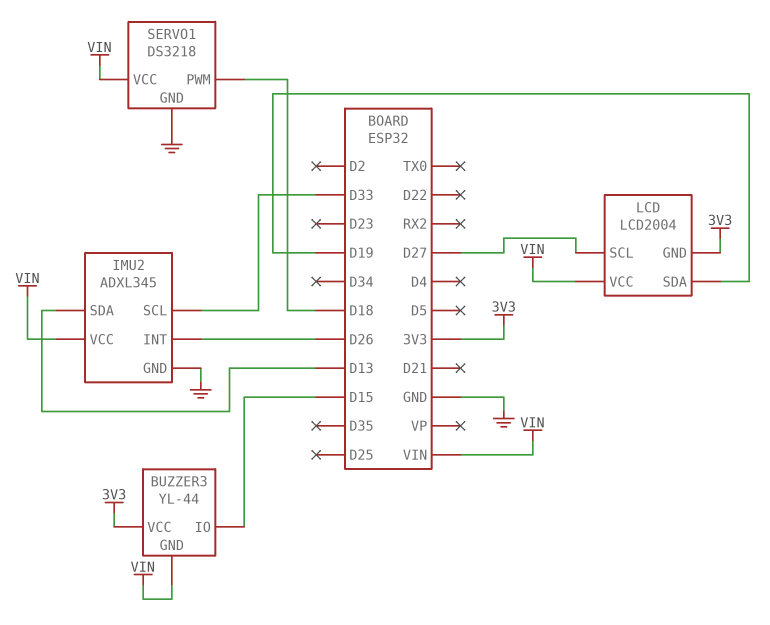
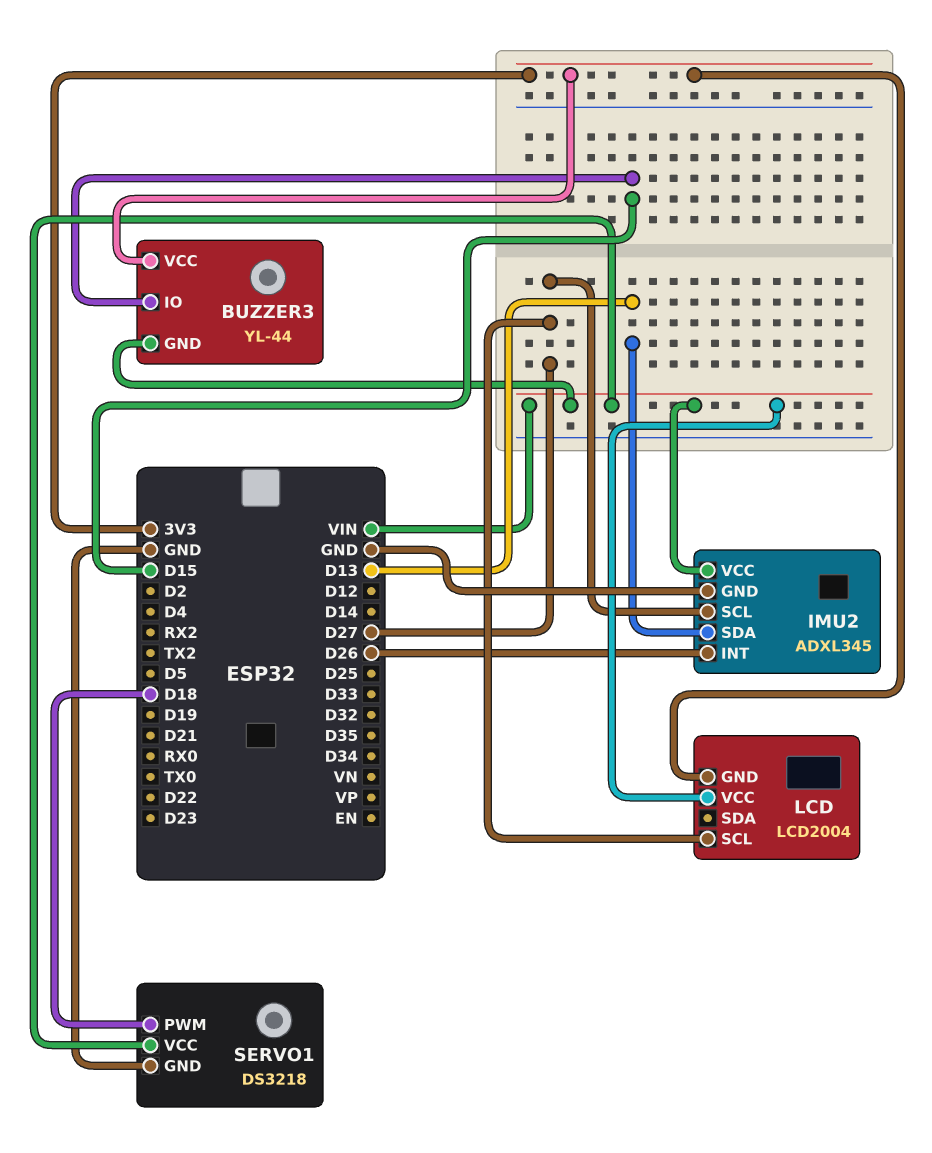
IMU2 pin SCL: D33 -> D27
LCD pin SDA: D19 -> none

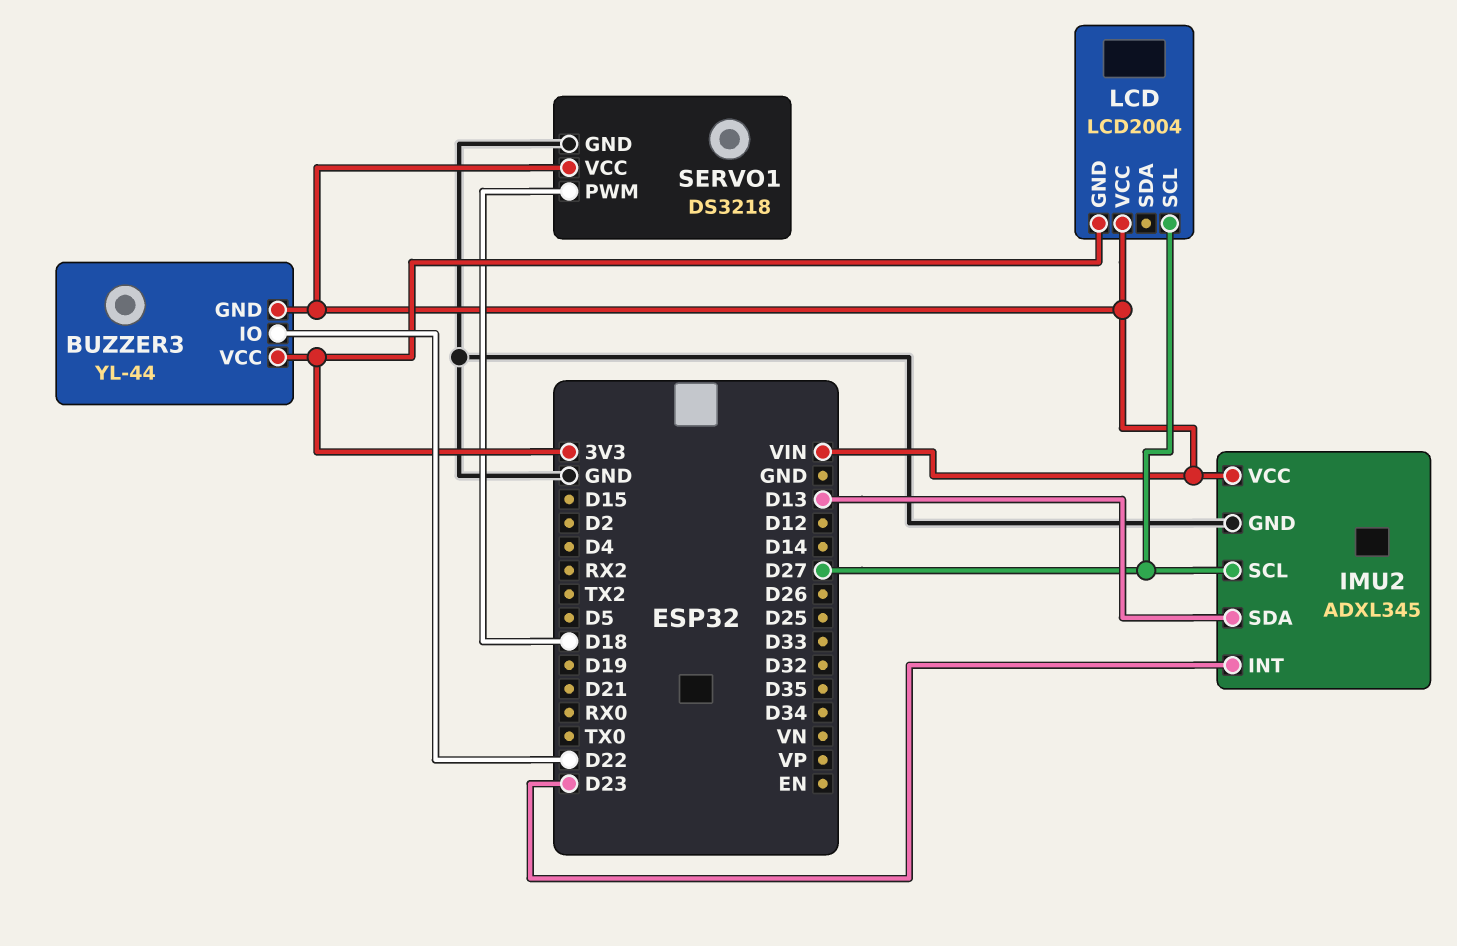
BUZZER3 pin IO: D15 -> D22
IMU2 pin INT: D26 -> D23

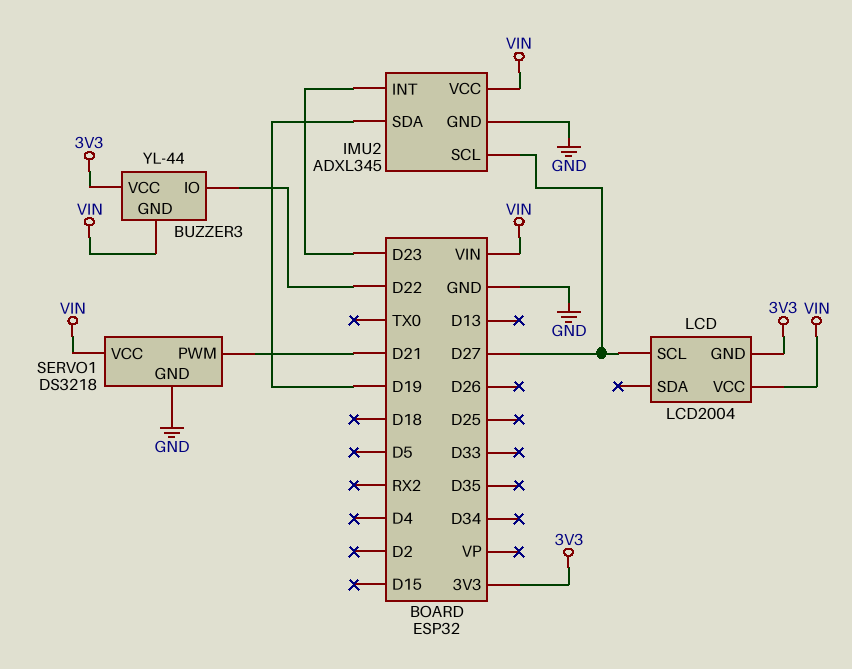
IMU2 pin SDA: D13 -> D19
SERVO1 pin PWM: D18 -> D21

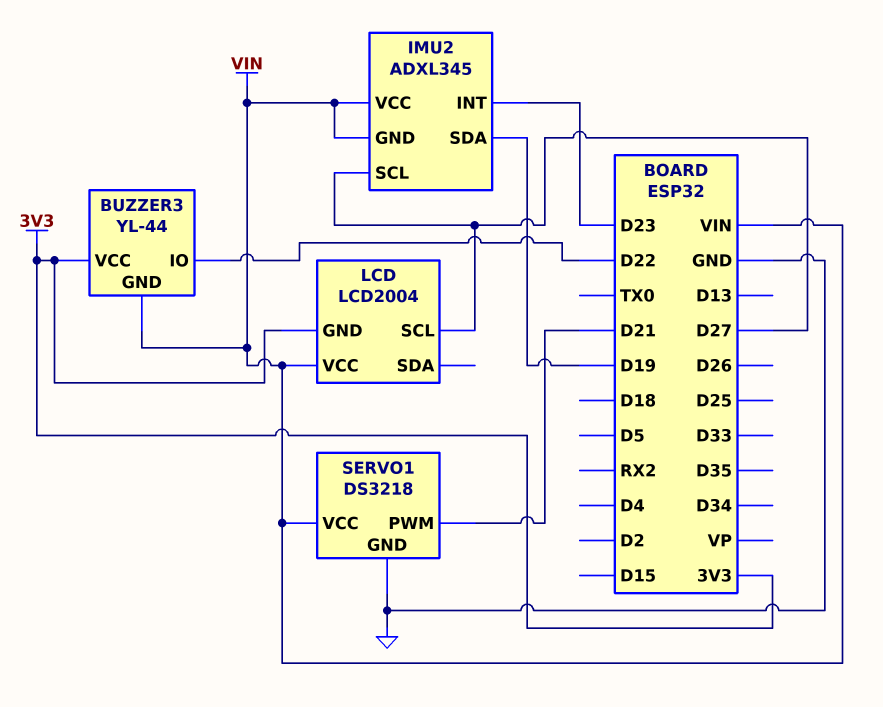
IMU2 pin GND: GND -> VIN

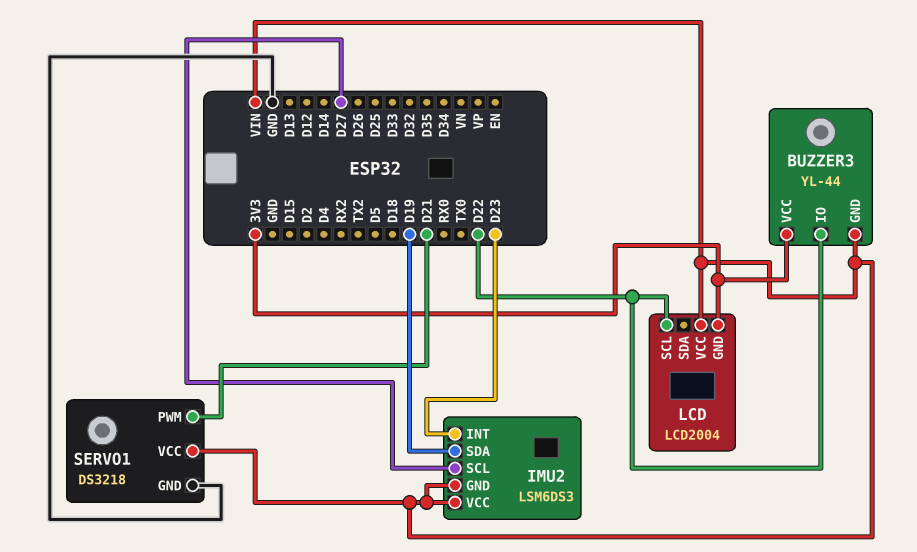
IMU2: ADXL345 -> LSM6DS3
LCD pin SCL: D27 -> D22

